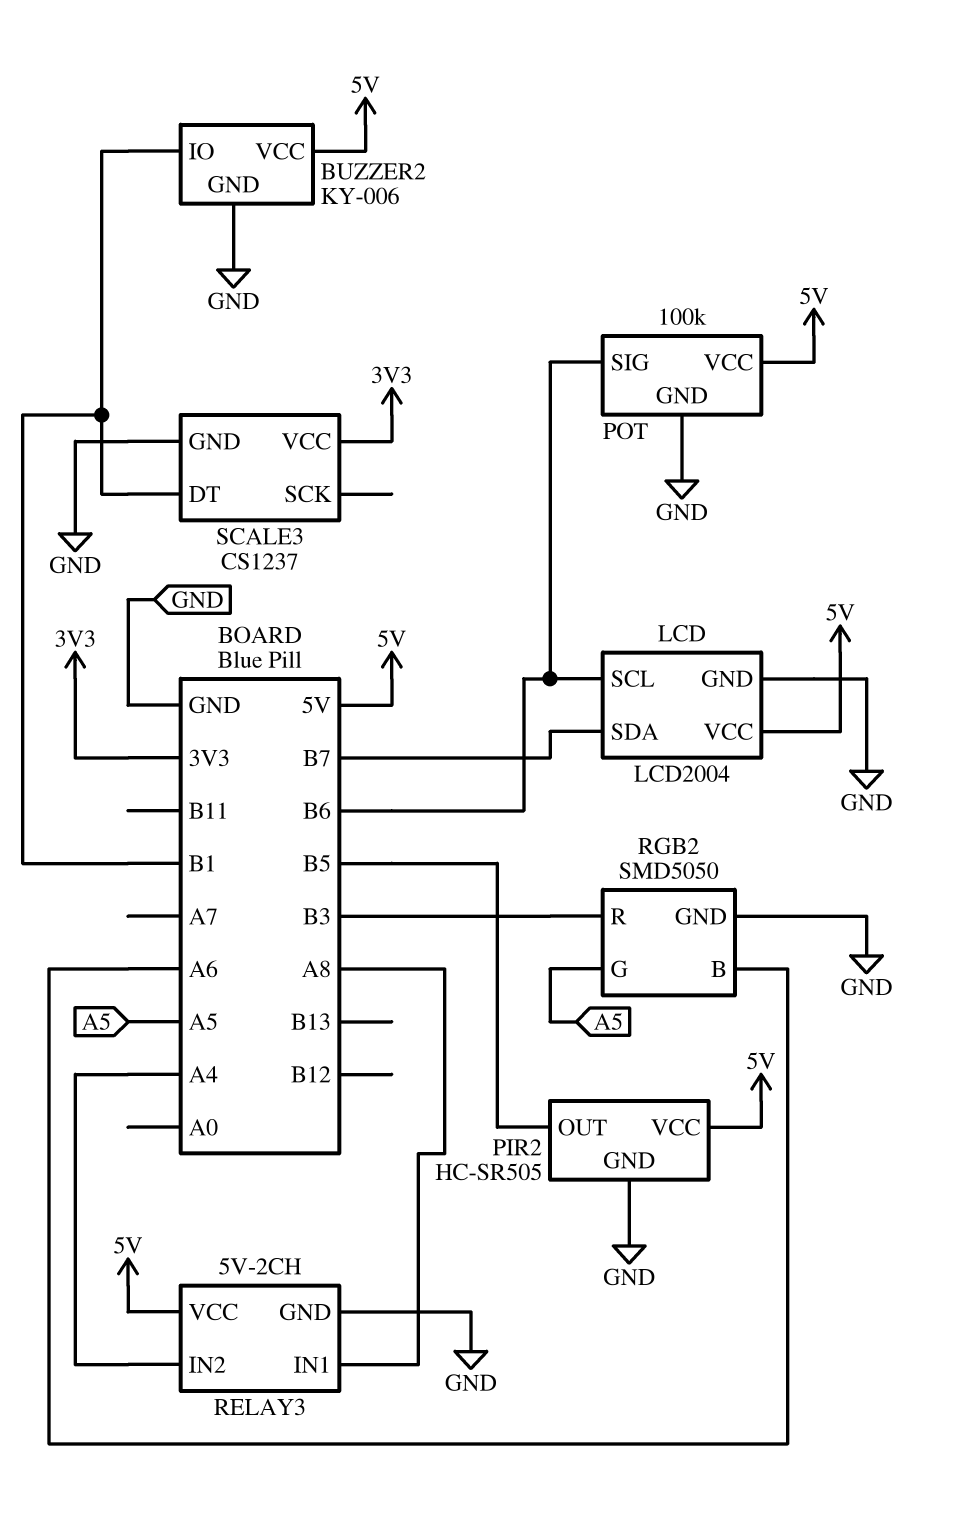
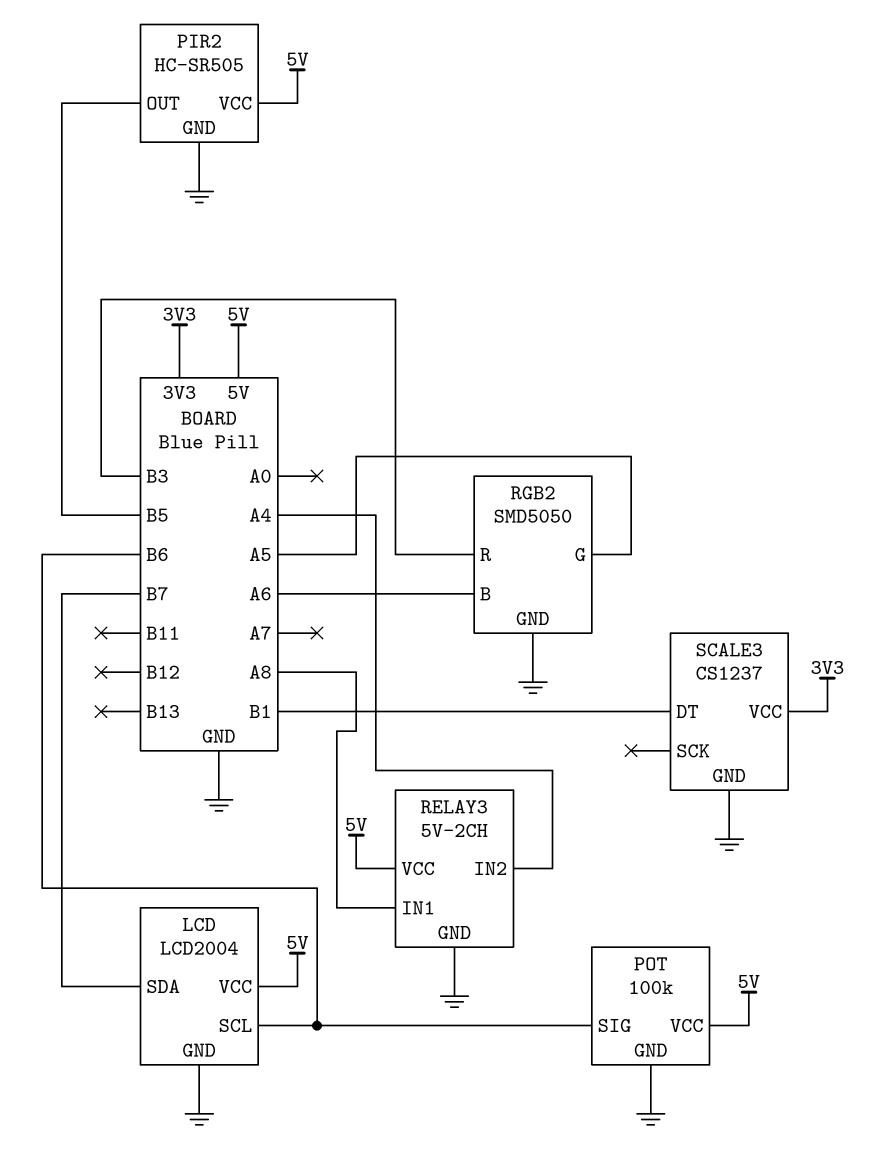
BUZZER2: KY-006 -> none
BUZZER2 pin GND: GND -> none
BUZZER2 pin IO: B1 -> none
BUZZER2 pin VCC: 5V -> none

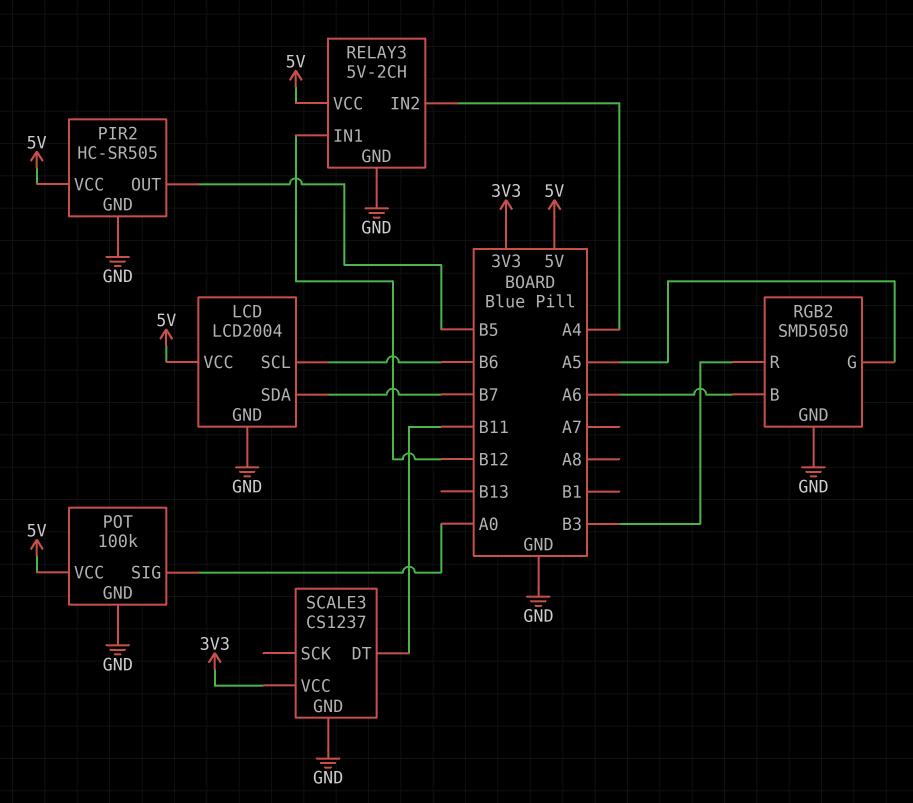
POT pin SIG: B6 -> A0
RELAY3 pin IN1: A8 -> B12
SCALE3 pin DT: B1 -> B11

